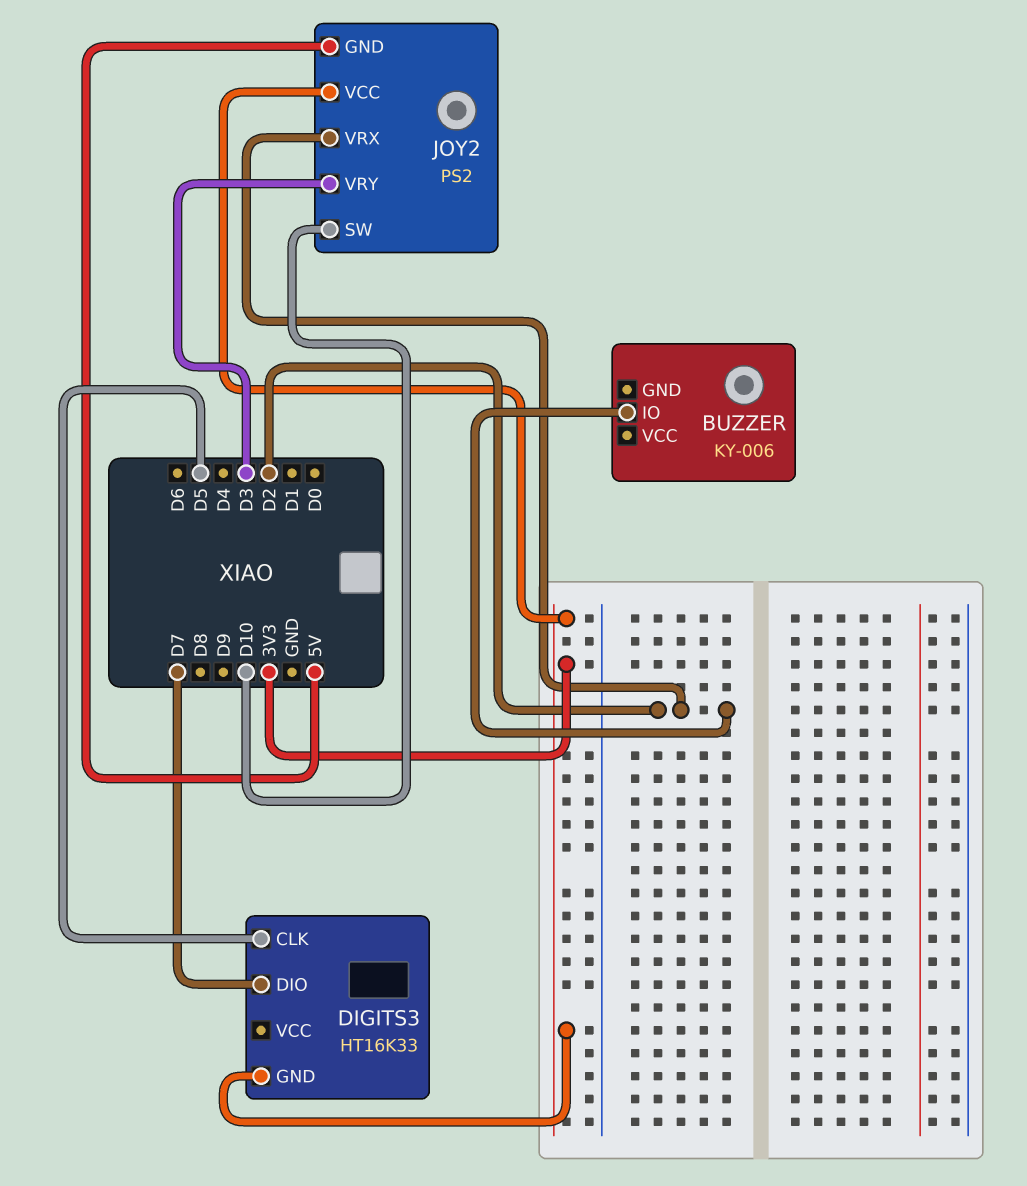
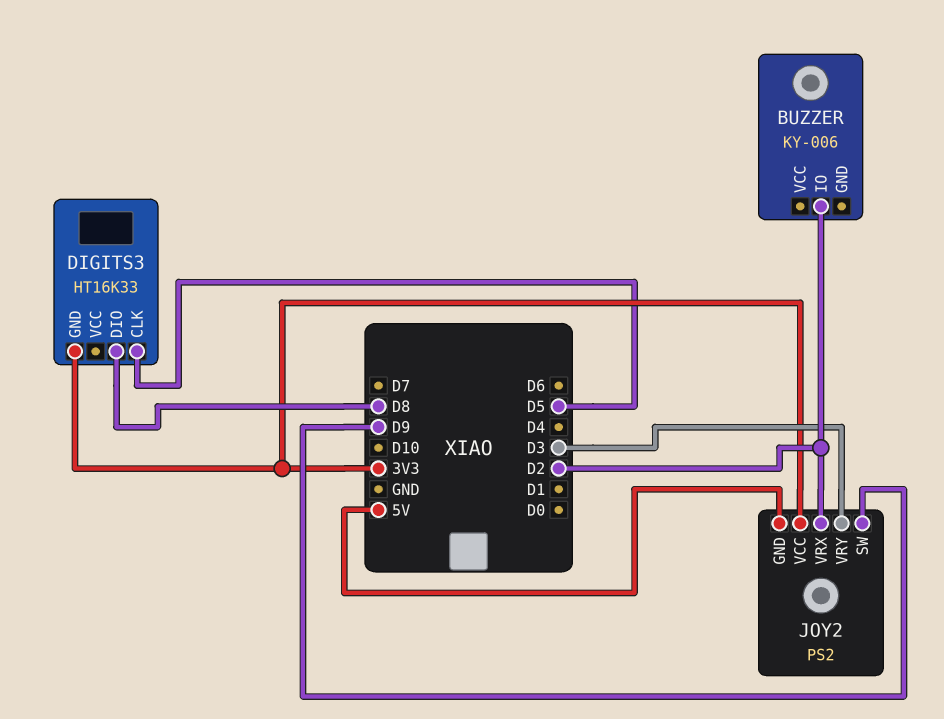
DIGITS3 pin DIO: D7 -> D8
JOY2 pin SW: D10 -> D9

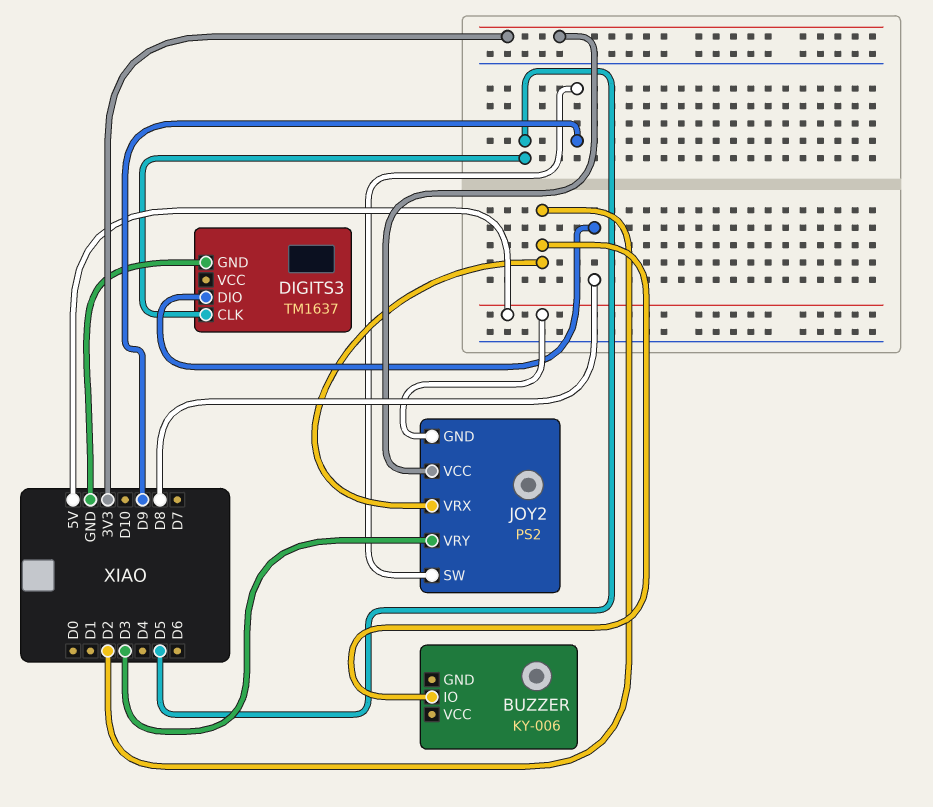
DIGITS3: HT16K33 -> TM1637
DIGITS3 pin GND: 3V3 -> GND

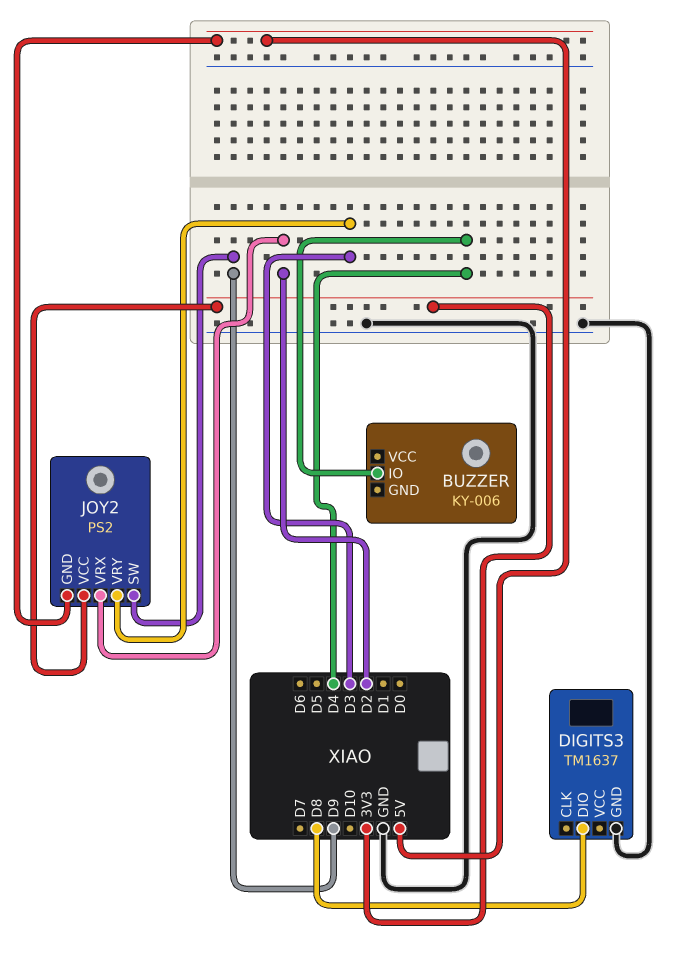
BUZZER pin IO: D2 -> D4
DIGITS3 pin CLK: D5 -> none

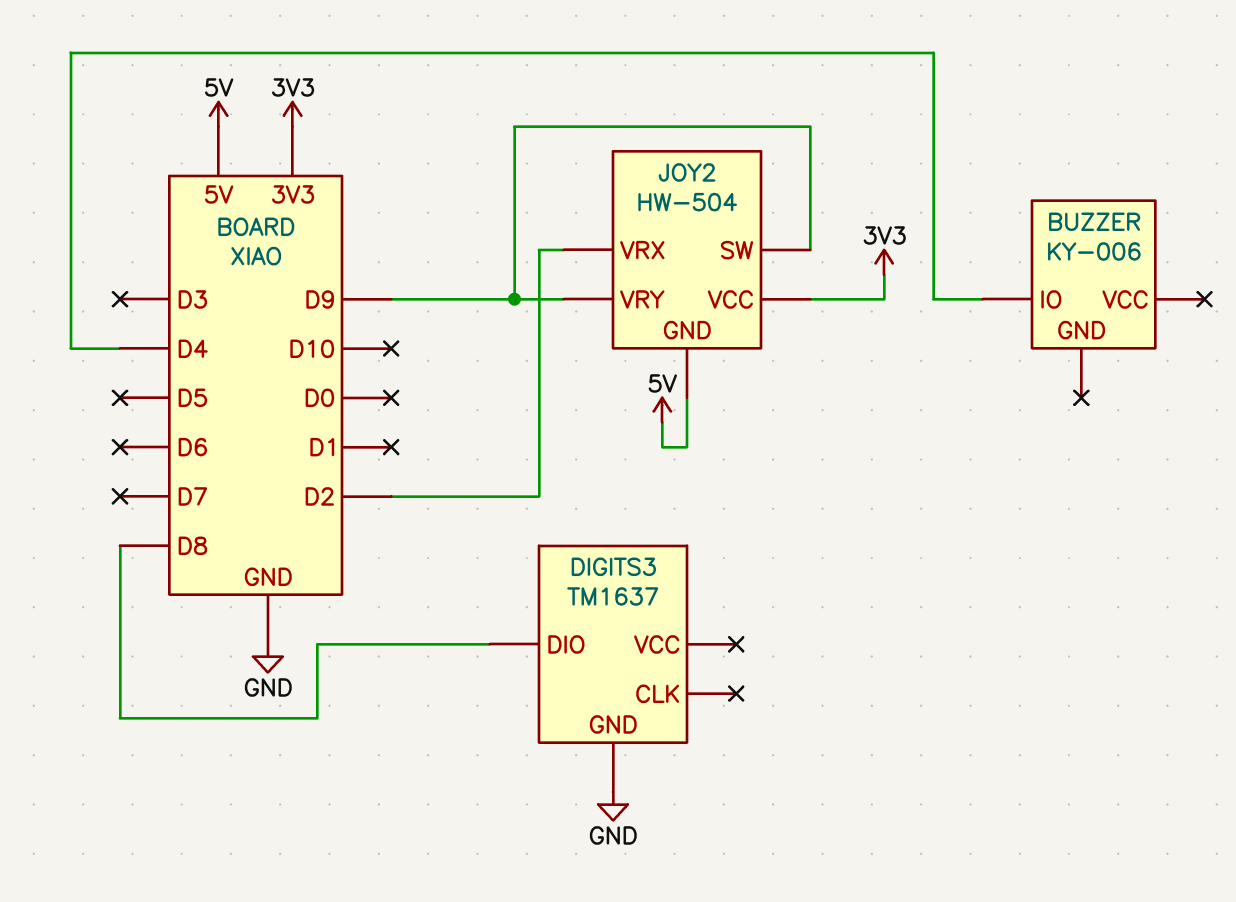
JOY2: PS2 -> HW-504
JOY2 pin VRY: D3 -> D9

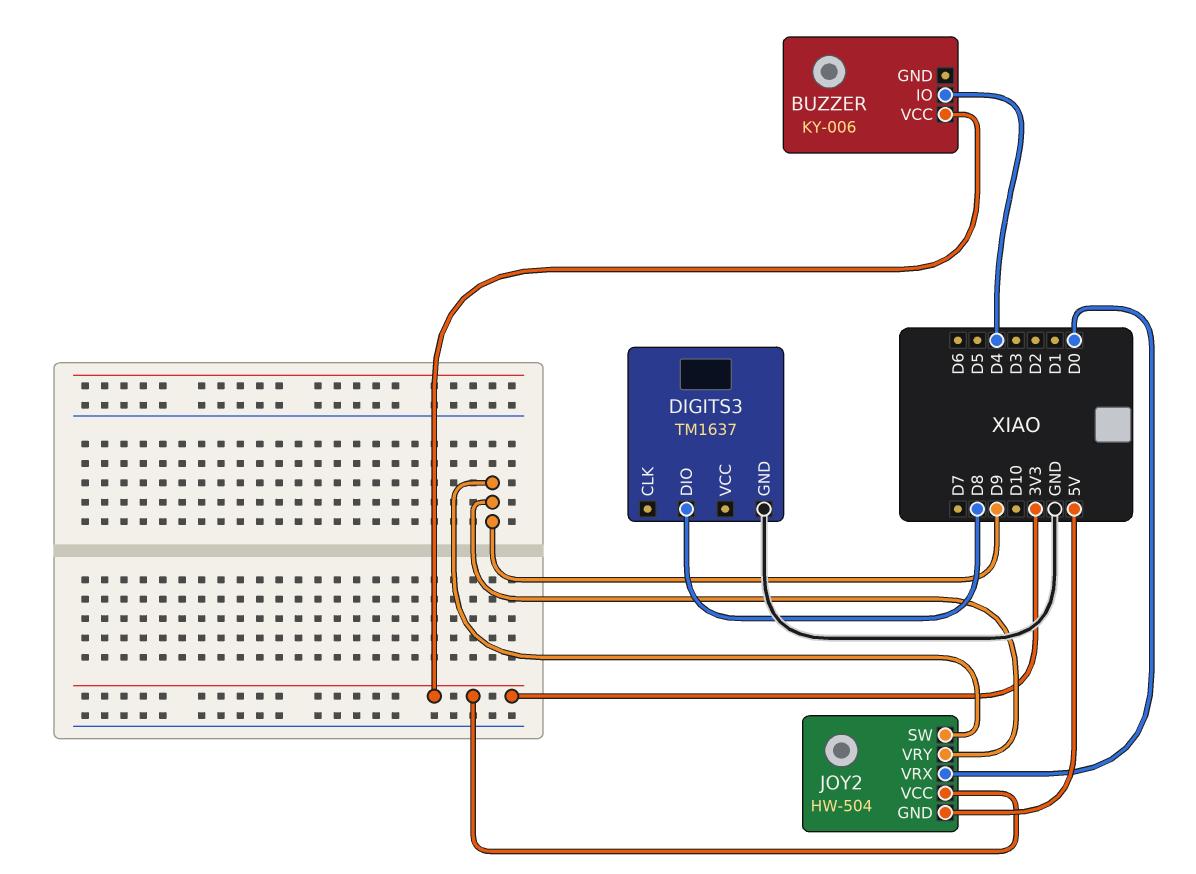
BUZZER pin VCC: none -> 3V3
JOY2 pin VRX: D2 -> D0

